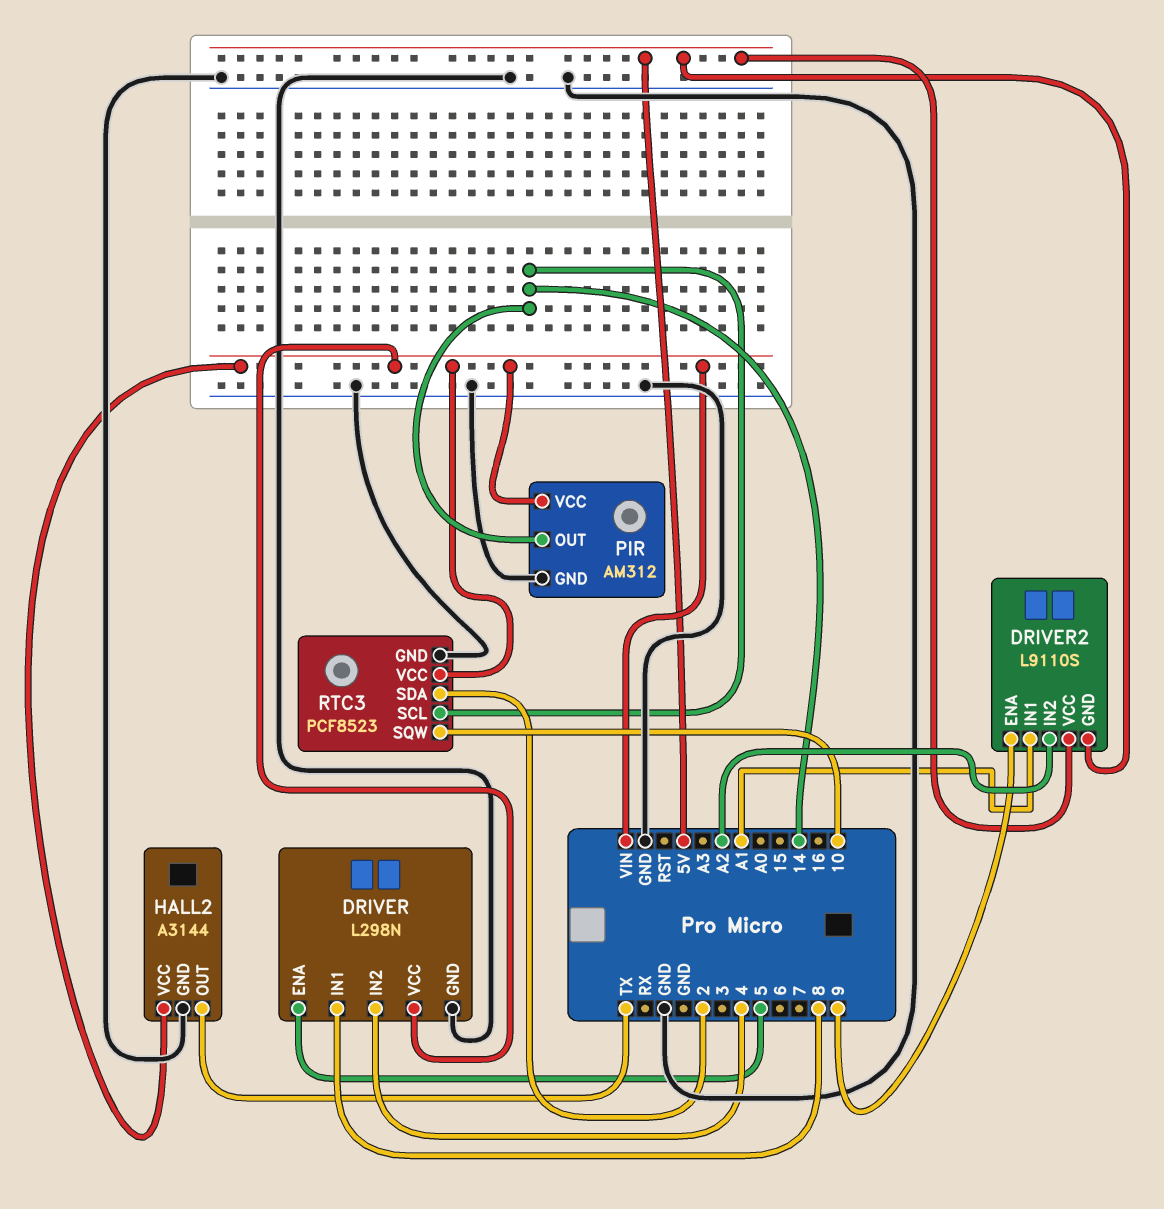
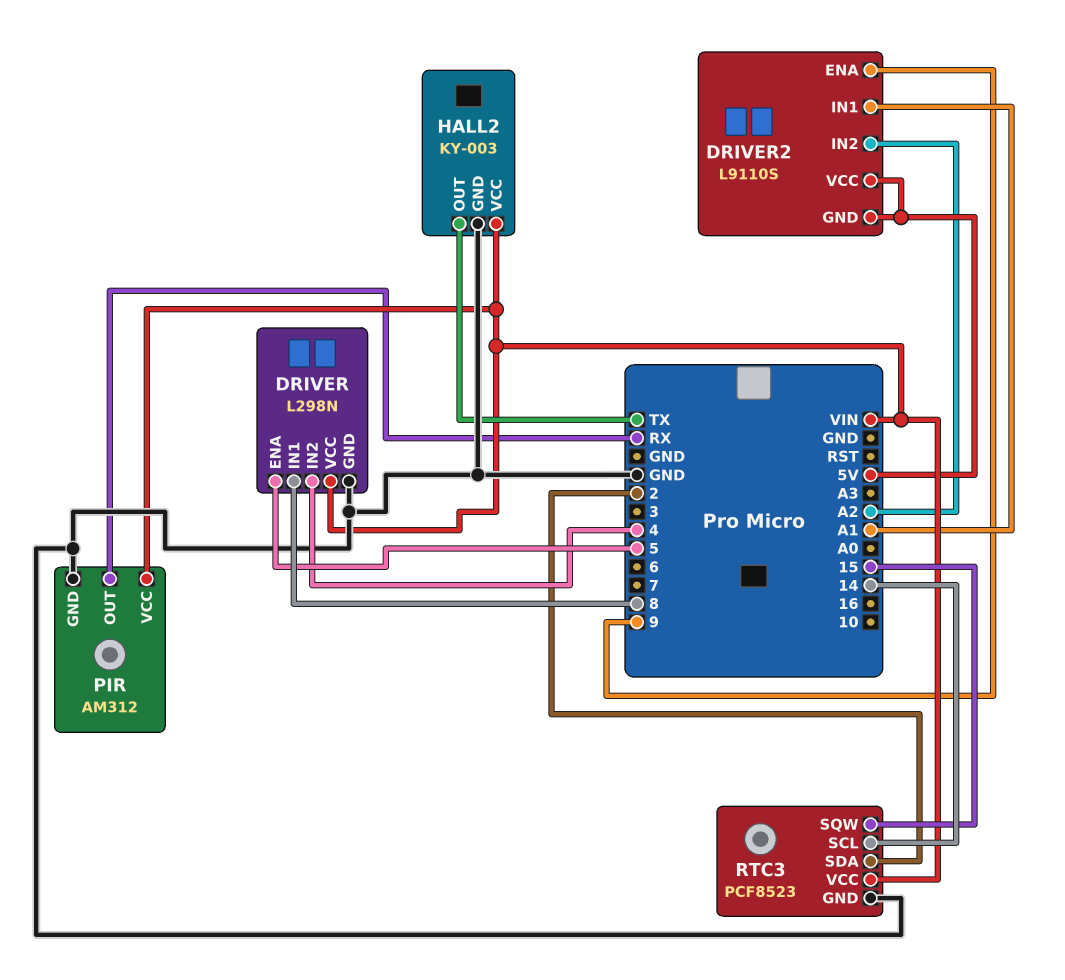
HALL2: A3144 -> KY-003
PIR pin OUT: 14 -> RX
RTC3 pin SQW: 10 -> 15

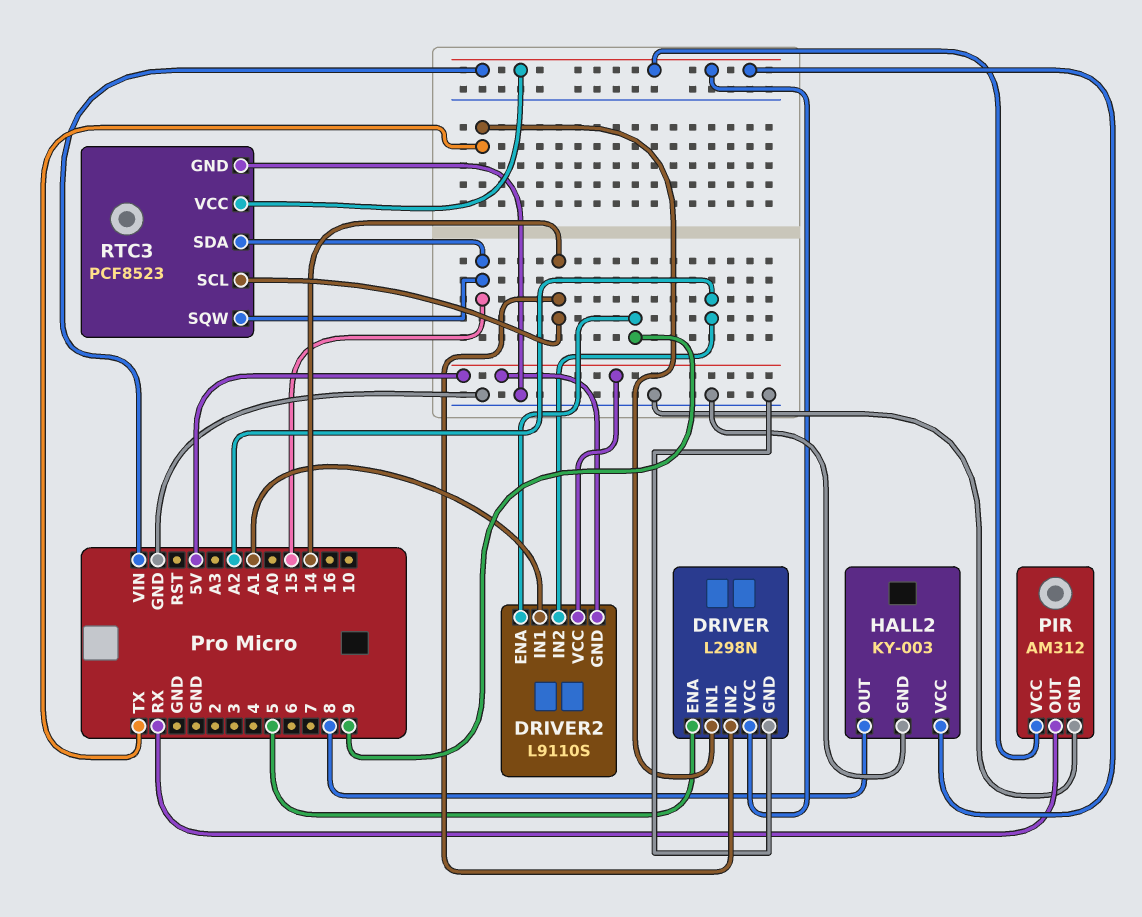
DRIVER pin IN1: 8 -> TX
DRIVER pin IN2: 4 -> 14
HALL2 pin OUT: TX -> 8
RTC3 pin SDA: 2 -> 15

